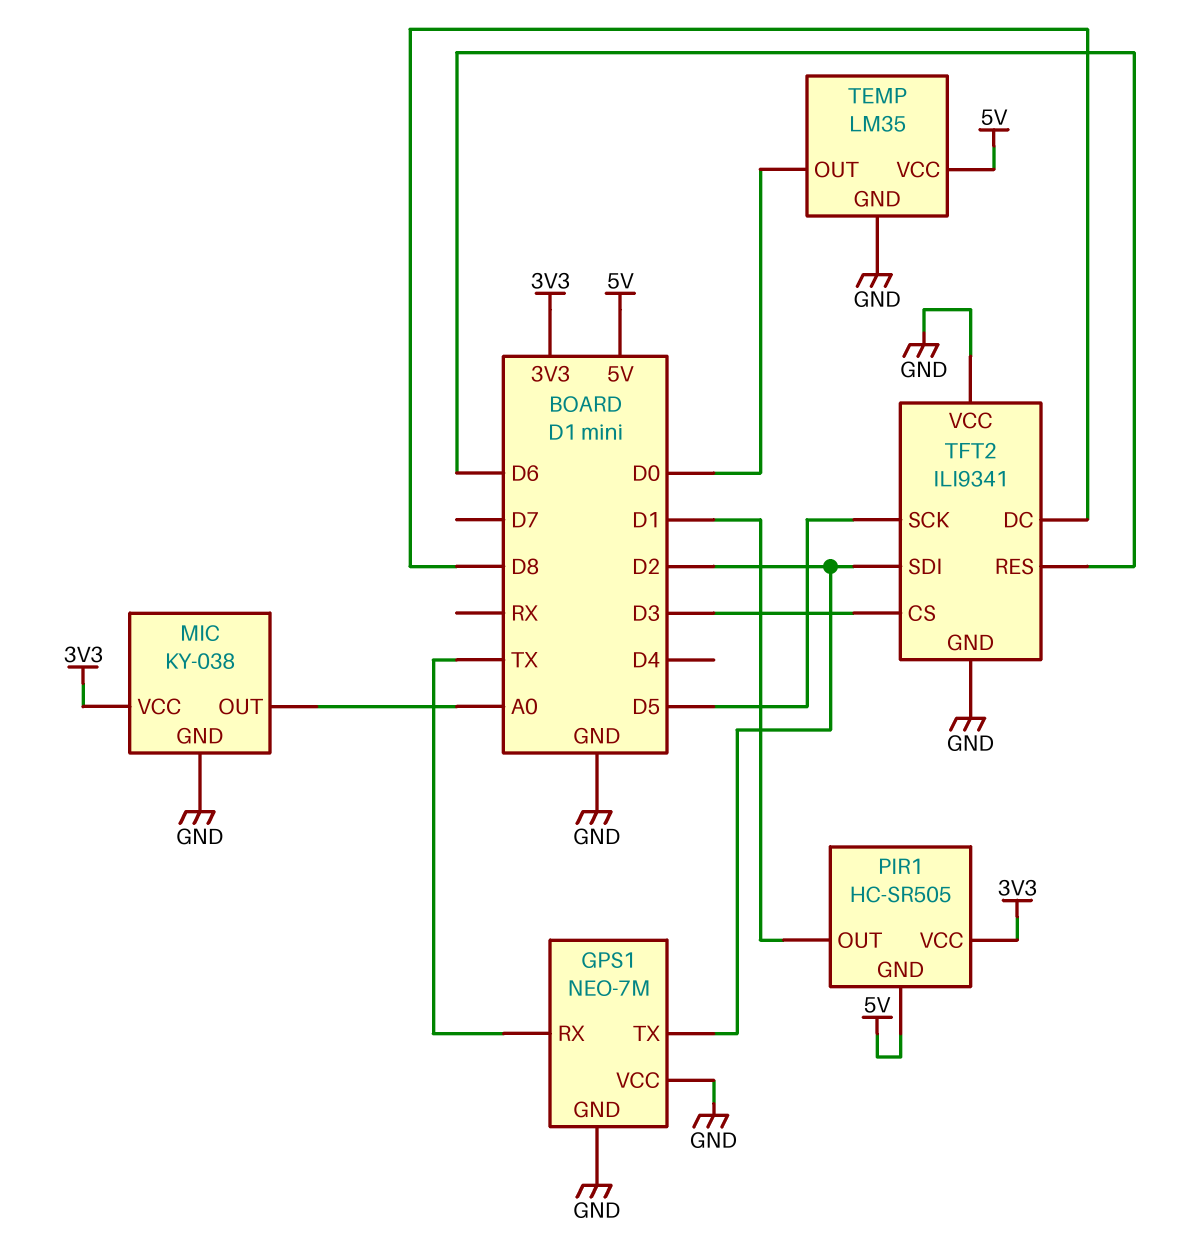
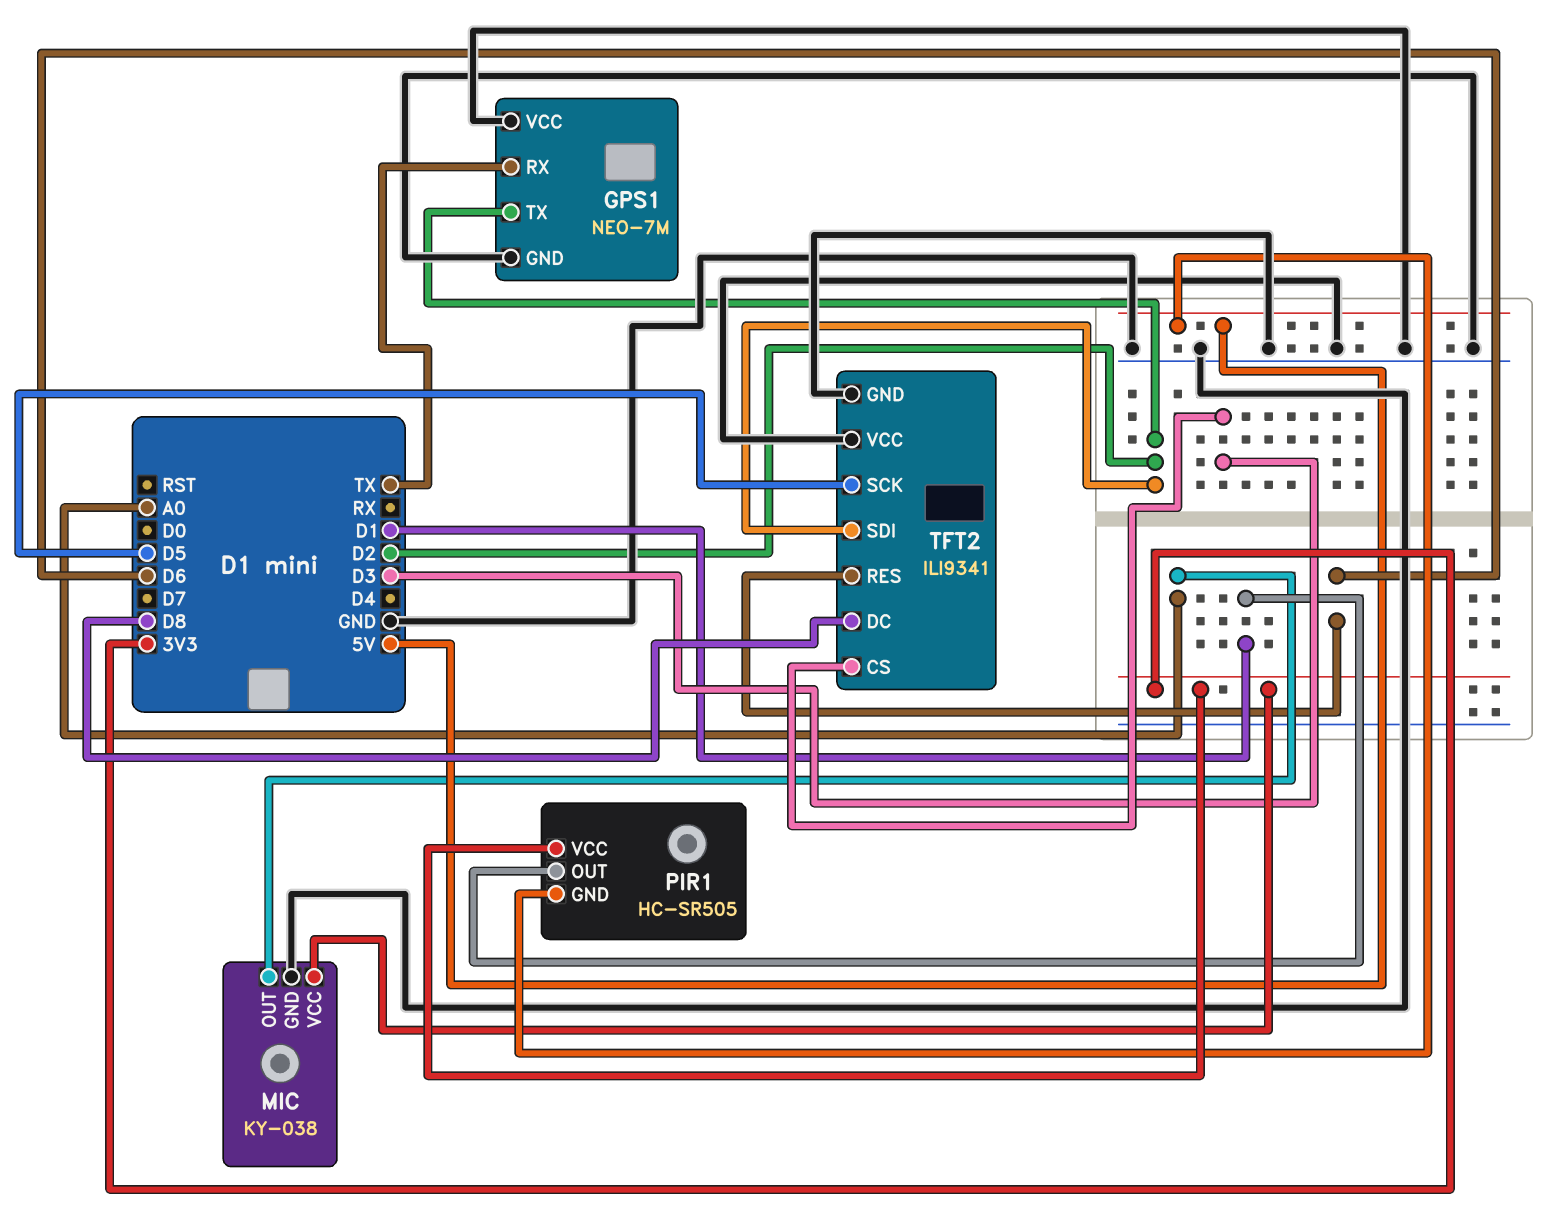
TEMP: LM35 -> none
TEMP pin GND: GND -> none
TEMP pin OUT: D0 -> none
TEMP pin VCC: 5V -> none

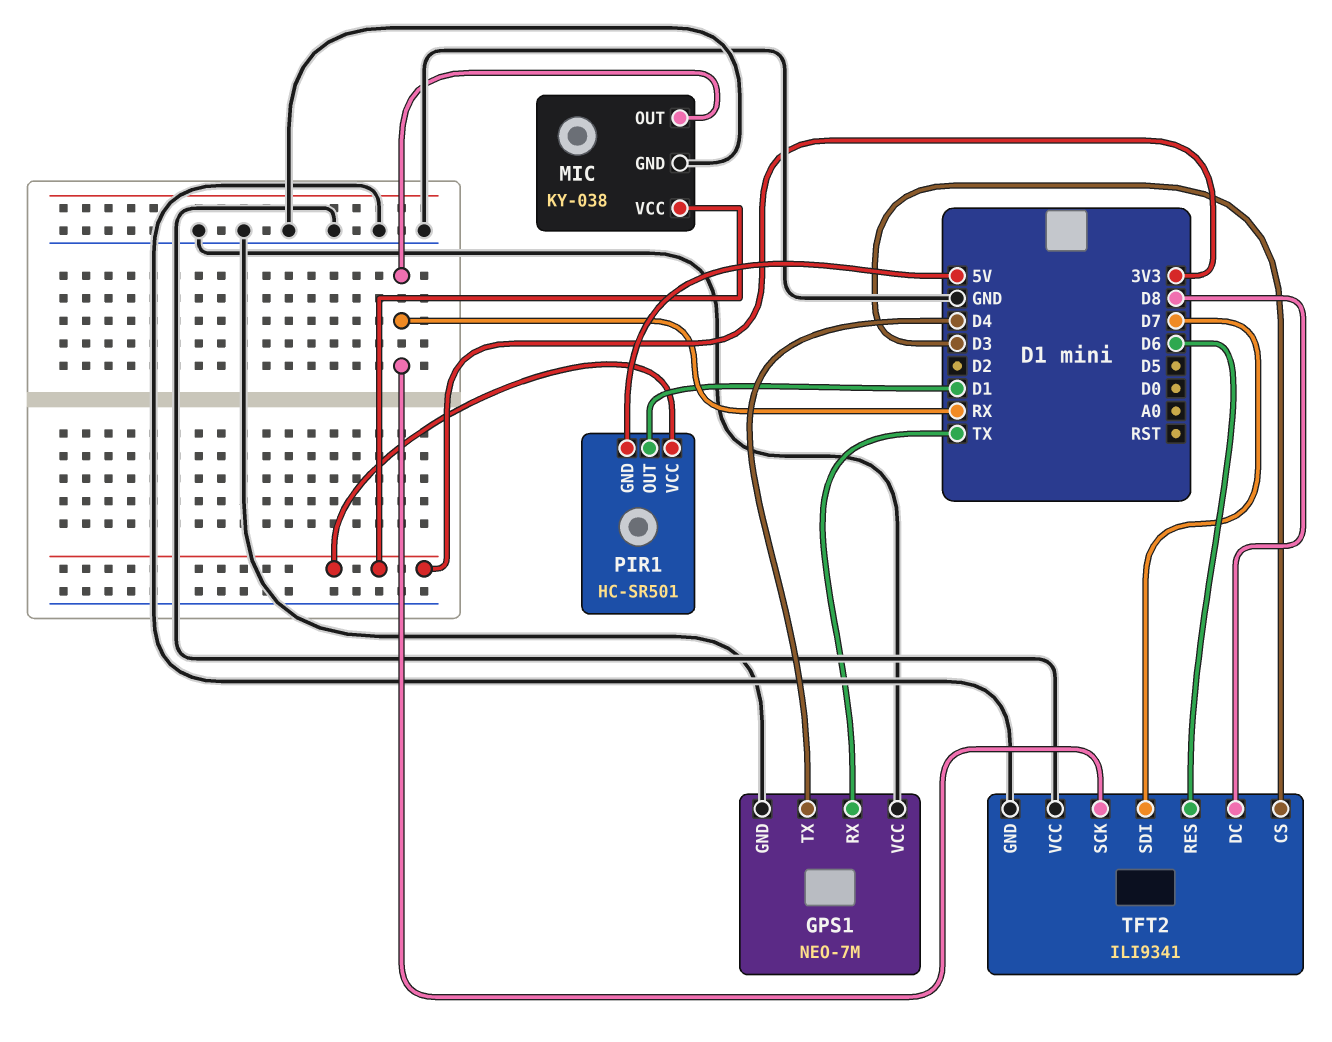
GPS1 pin TX: D2 -> D4
MIC pin OUT: A0 -> RX
PIR1: HC-SR505 -> HC-SR501
TFT2 pin SCK: D5 -> RX
TFT2 pin SDI: D2 -> D7

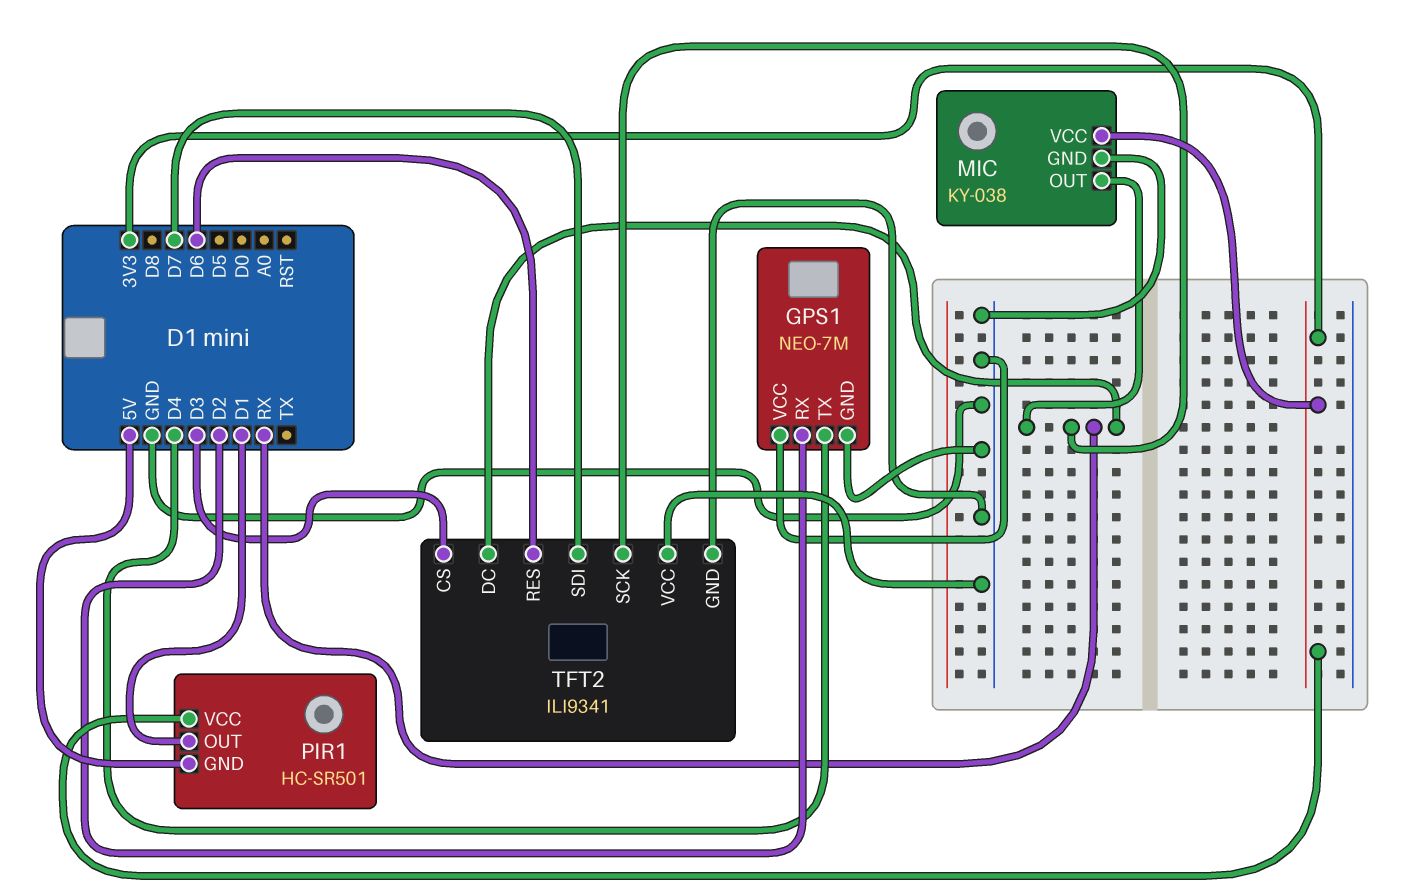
GPS1 pin RX: TX -> D2
TFT2 pin DC: D8 -> RX

